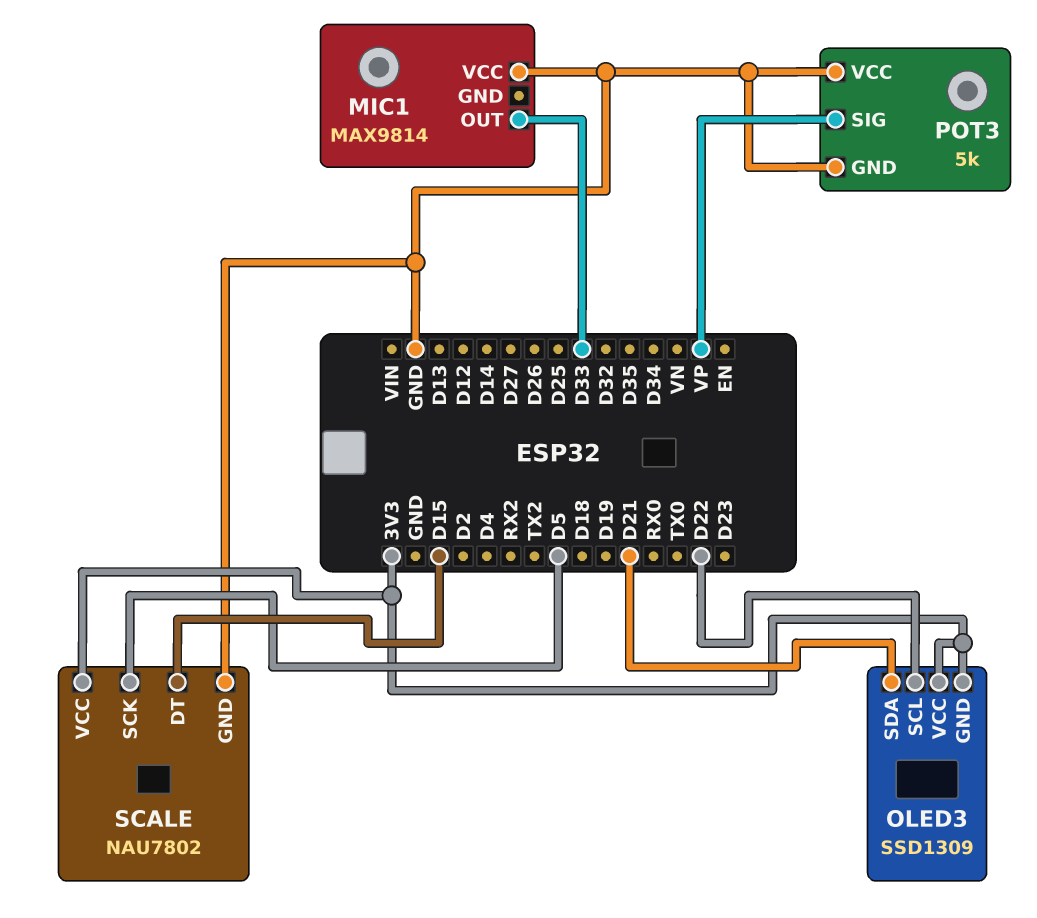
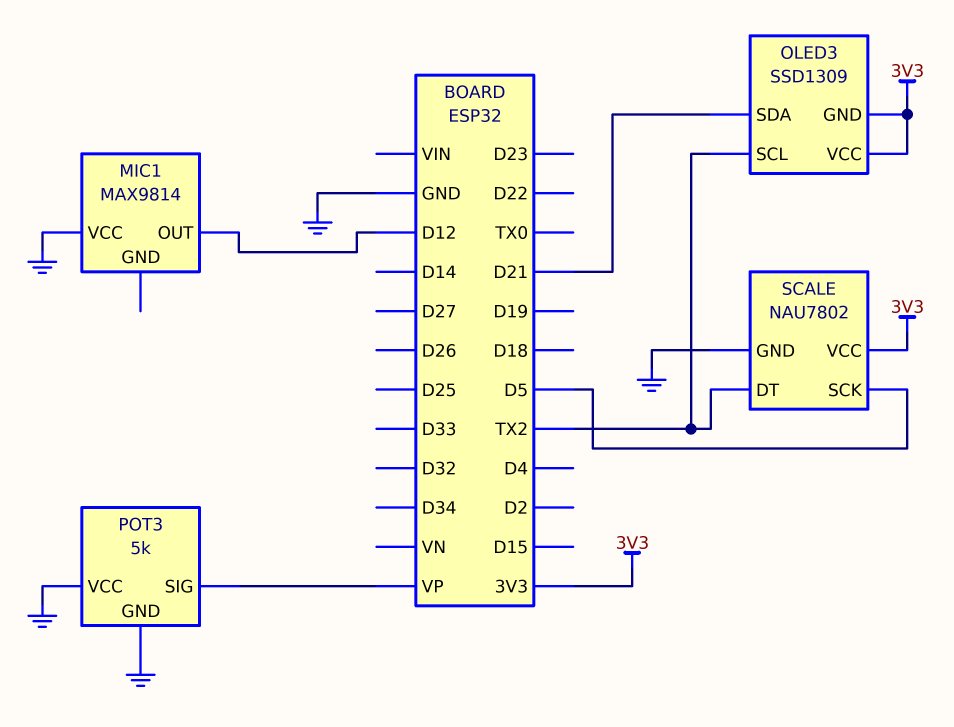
MIC1 pin OUT: D33 -> D12
OLED3 pin SCL: D22 -> TX2
SCALE pin DT: D15 -> TX2

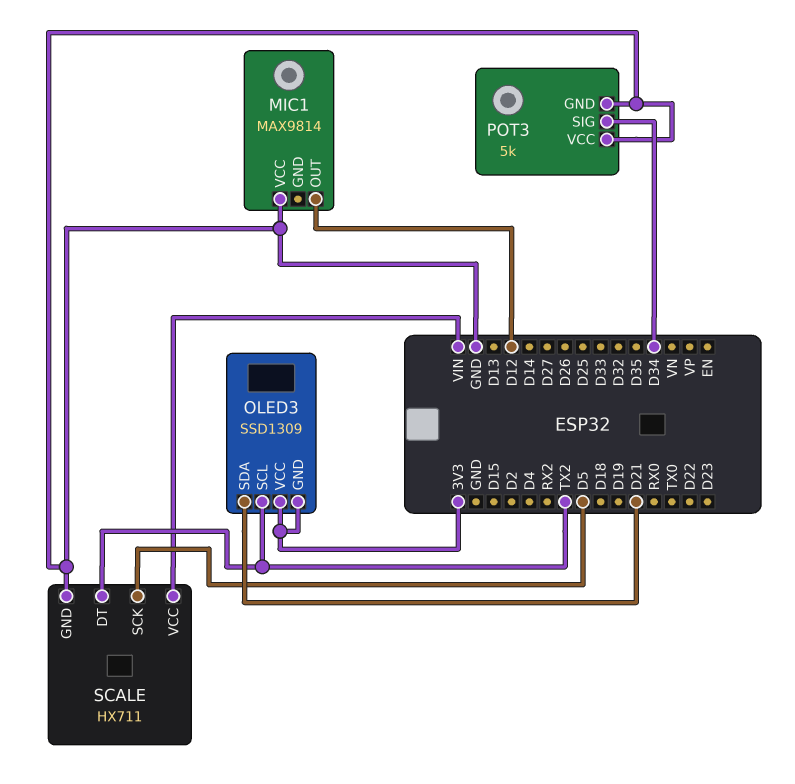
POT3 pin SIG: VP -> D34
SCALE: NAU7802 -> HX711
SCALE pin VCC: 3V3 -> VIN

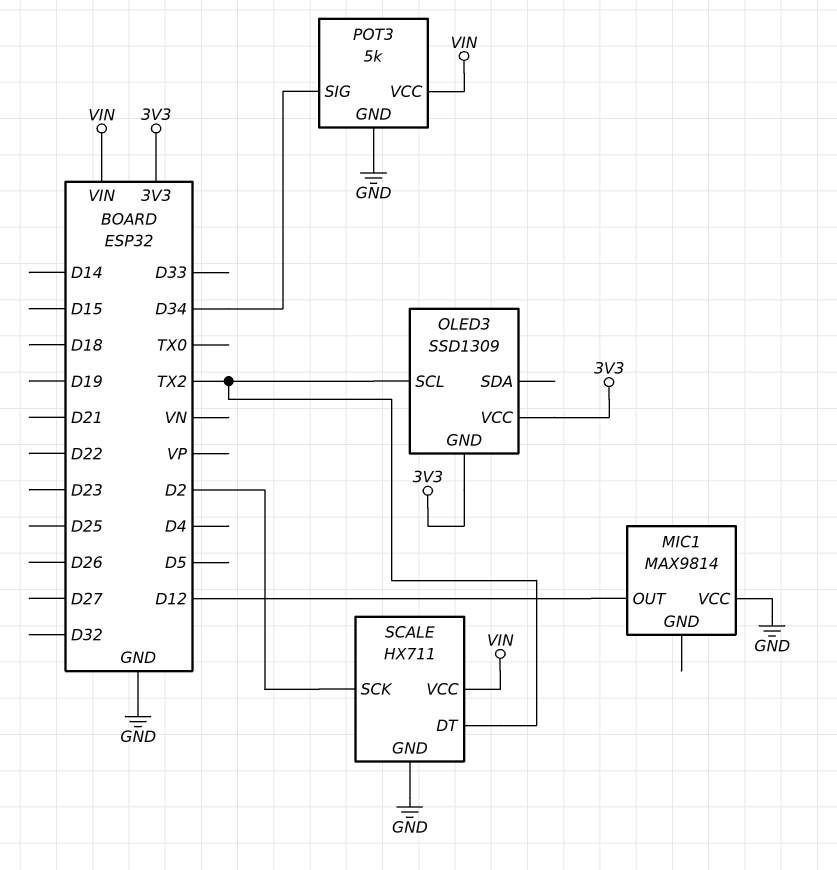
OLED3 pin SDA: D21 -> none
POT3 pin VCC: GND -> VIN
SCALE pin SCK: D5 -> D2

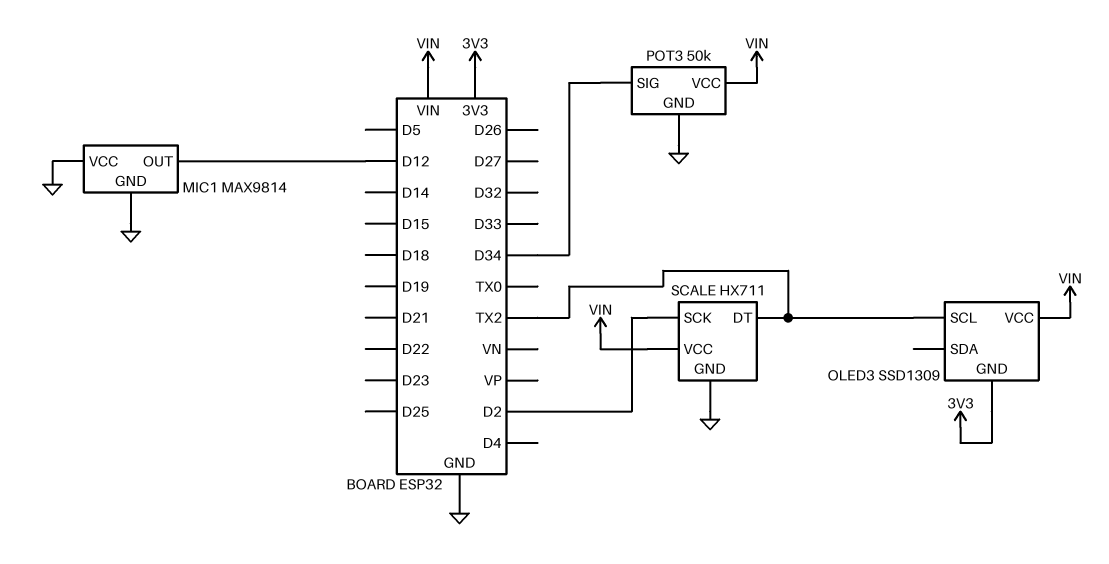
MIC1 pin GND: none -> GND
OLED3 pin VCC: 3V3 -> VIN
POT3: 5k -> 50k

